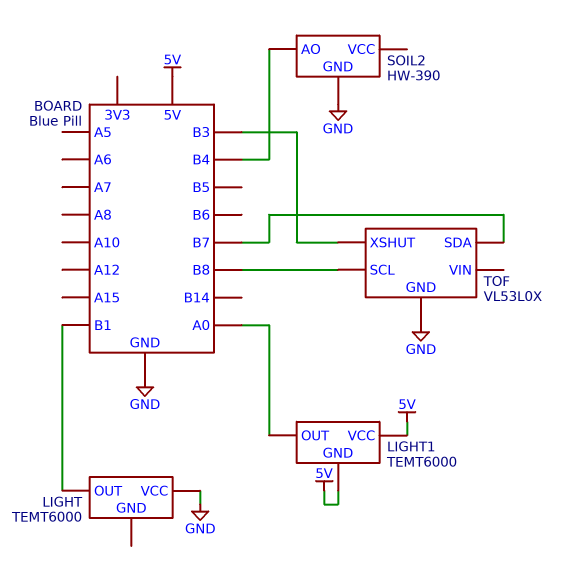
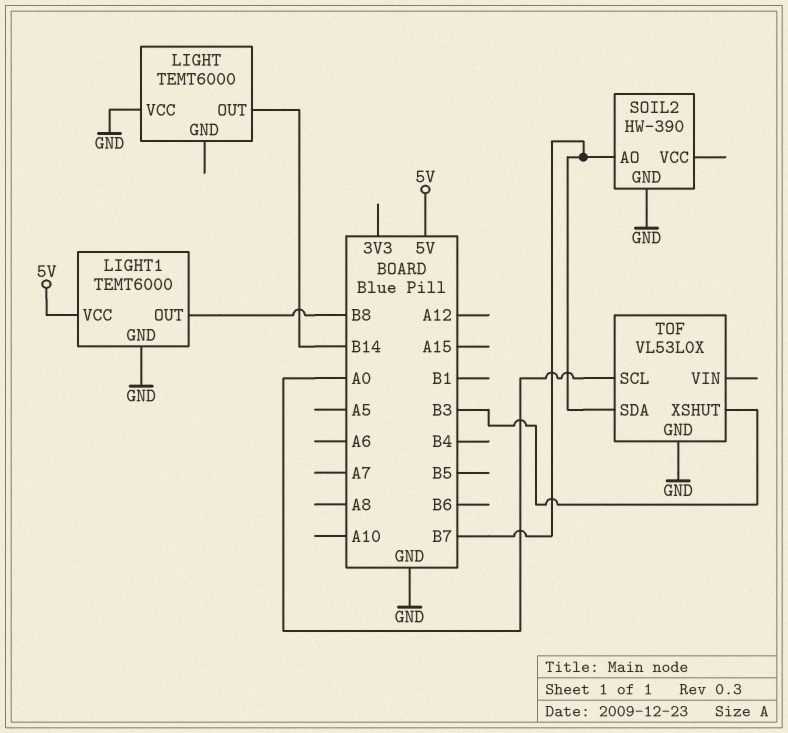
LIGHT pin OUT: B1 -> B14
LIGHT1 pin GND: 5V -> GND
LIGHT1 pin OUT: A0 -> B8
SOIL2 pin AO: B4 -> B7
TOF pin SCL: B8 -> A0

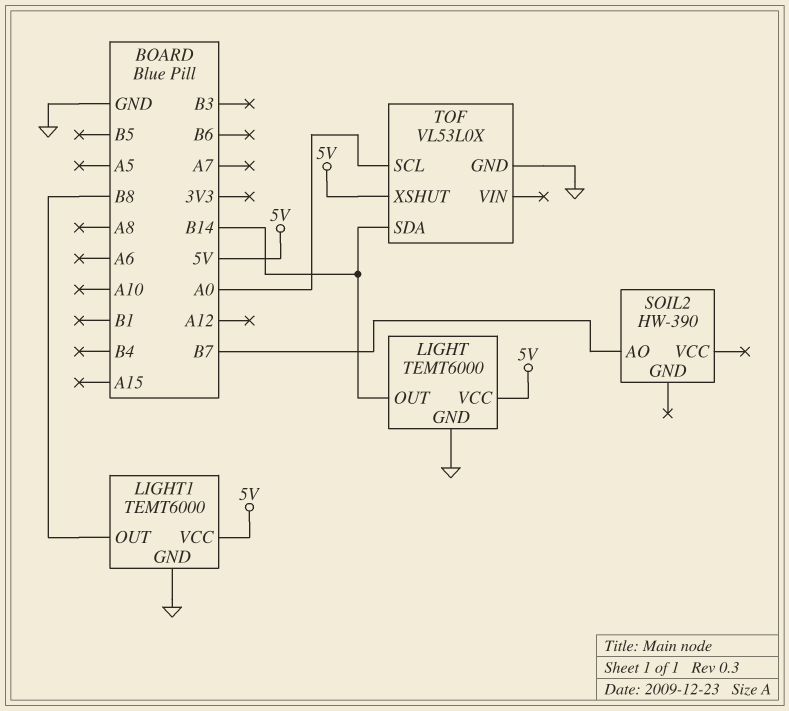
LIGHT pin GND: none -> GND
LIGHT pin VCC: GND -> 5V
SOIL2 pin GND: GND -> none
TOF pin SDA: B7 -> B14
TOF pin XSHUT: B3 -> 5V

